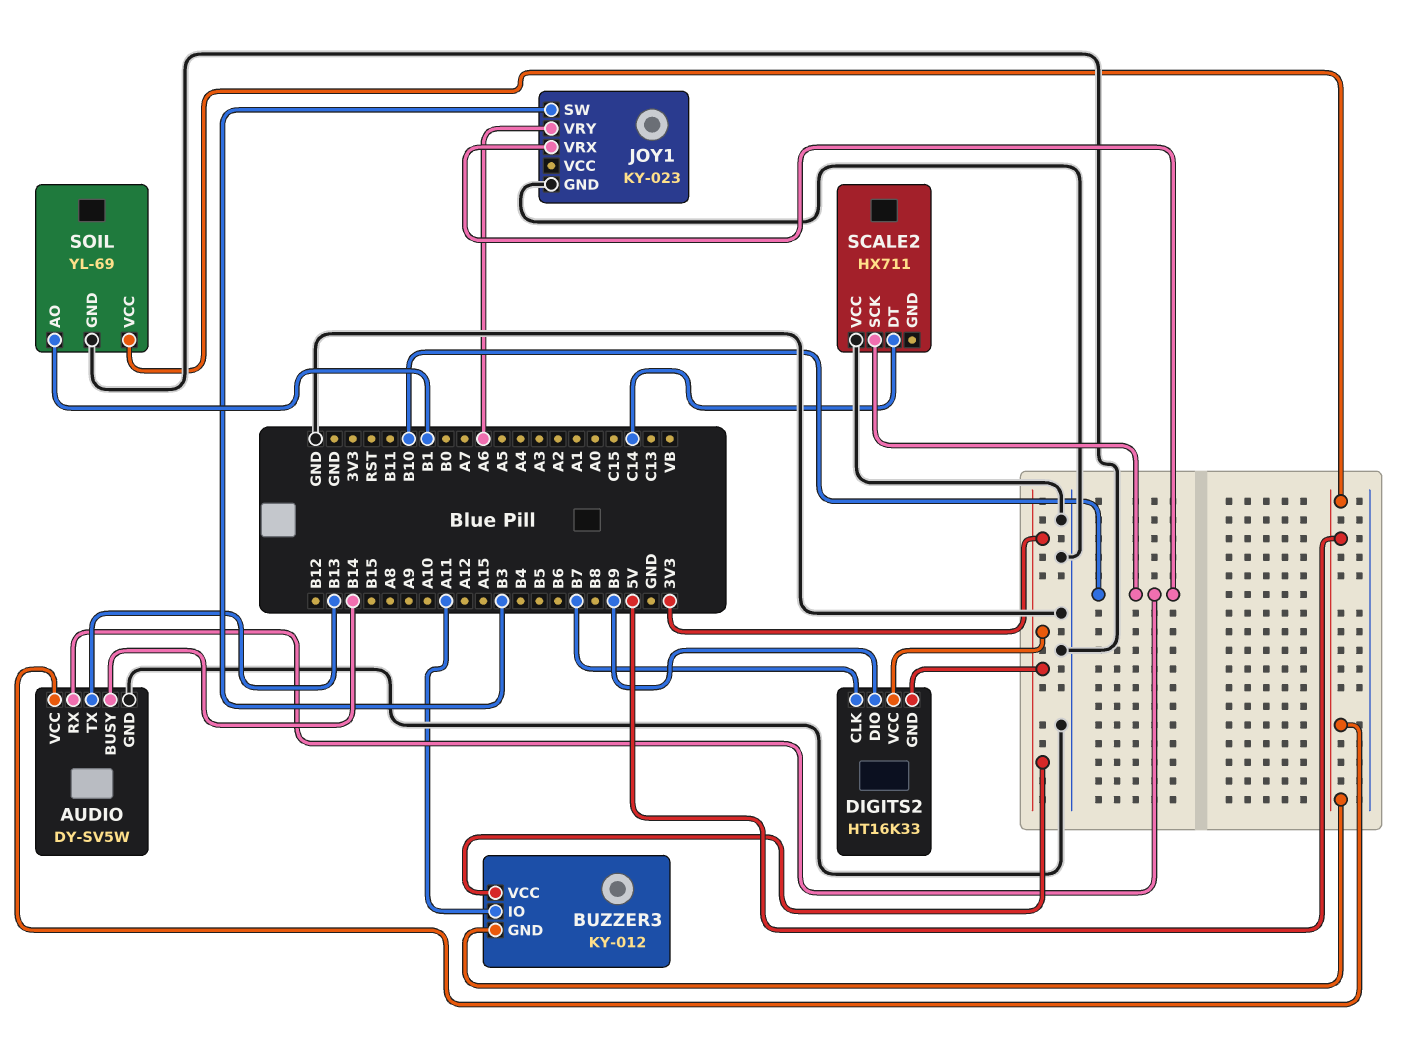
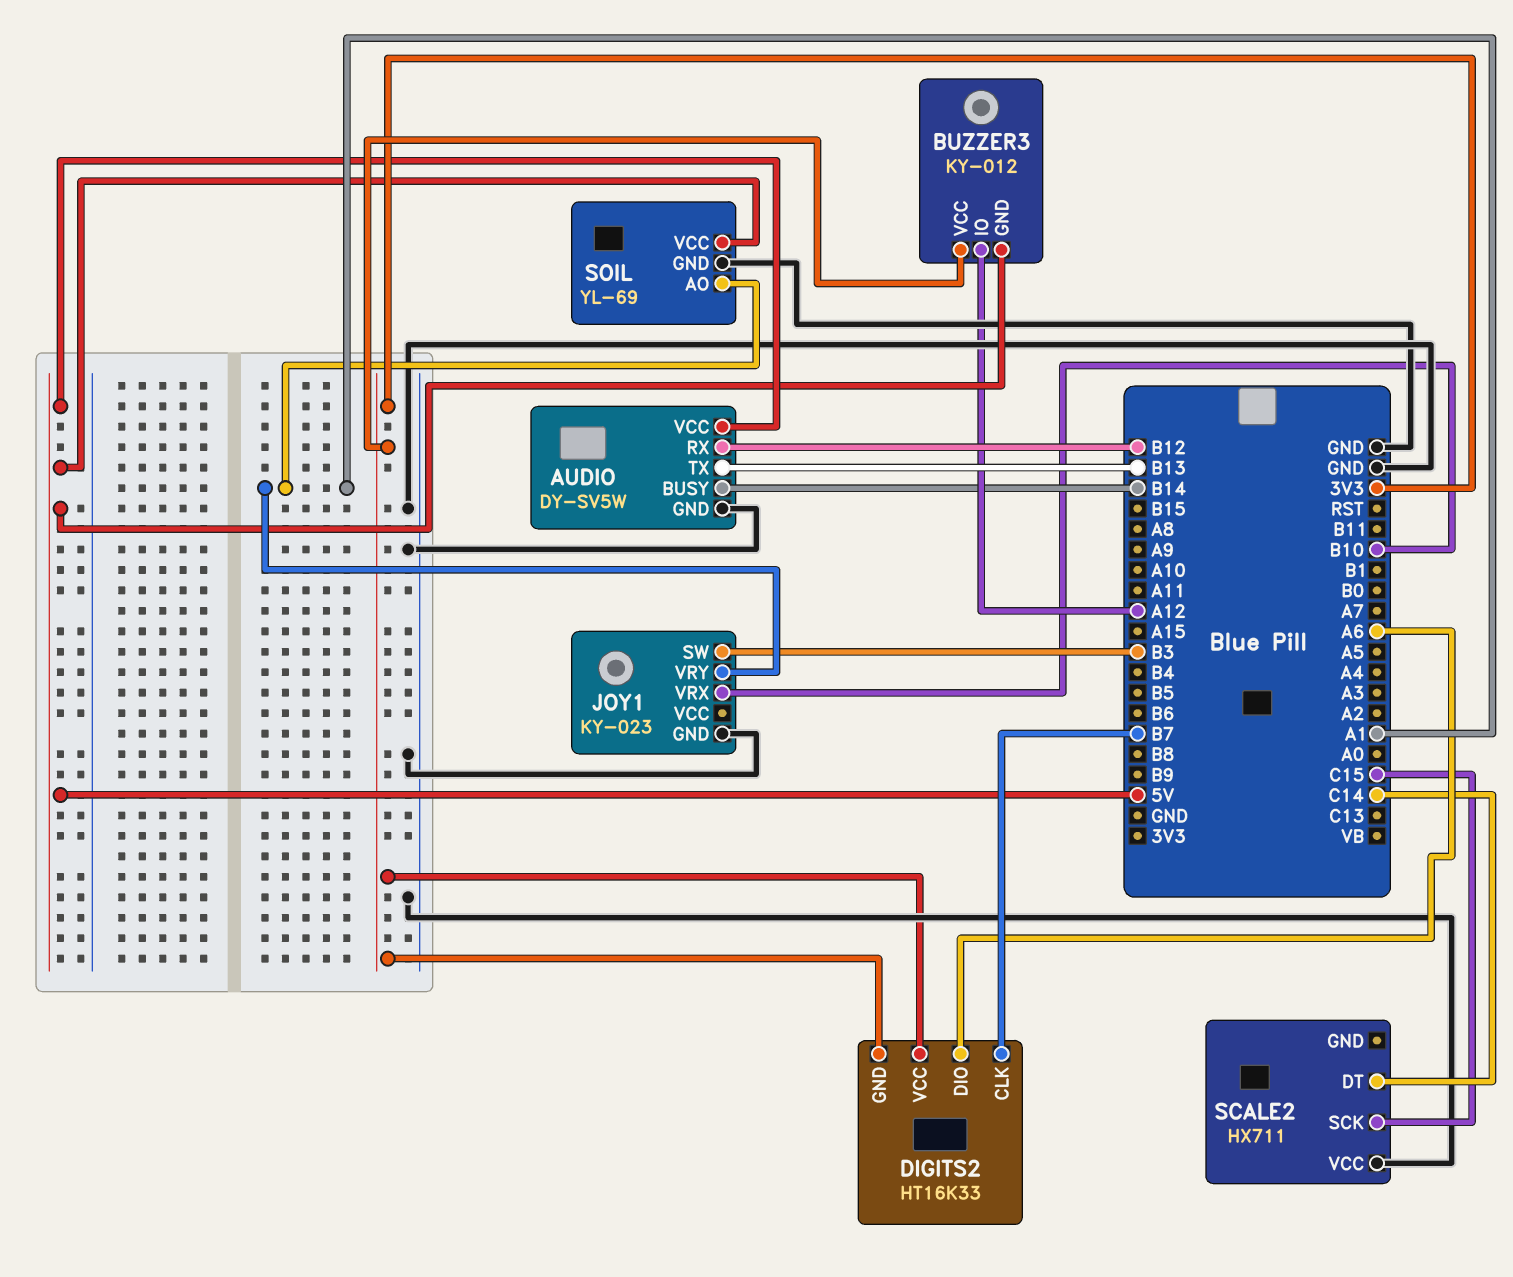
AUDIO pin RX: B10 -> B12
BUZZER3 pin IO: A11 -> A12
DIGITS2 pin DIO: B9 -> A6
JOY1 pin VRY: A6 -> A1
SCALE2 pin SCK: B10 -> C15
SOIL pin AO: B1 -> A1

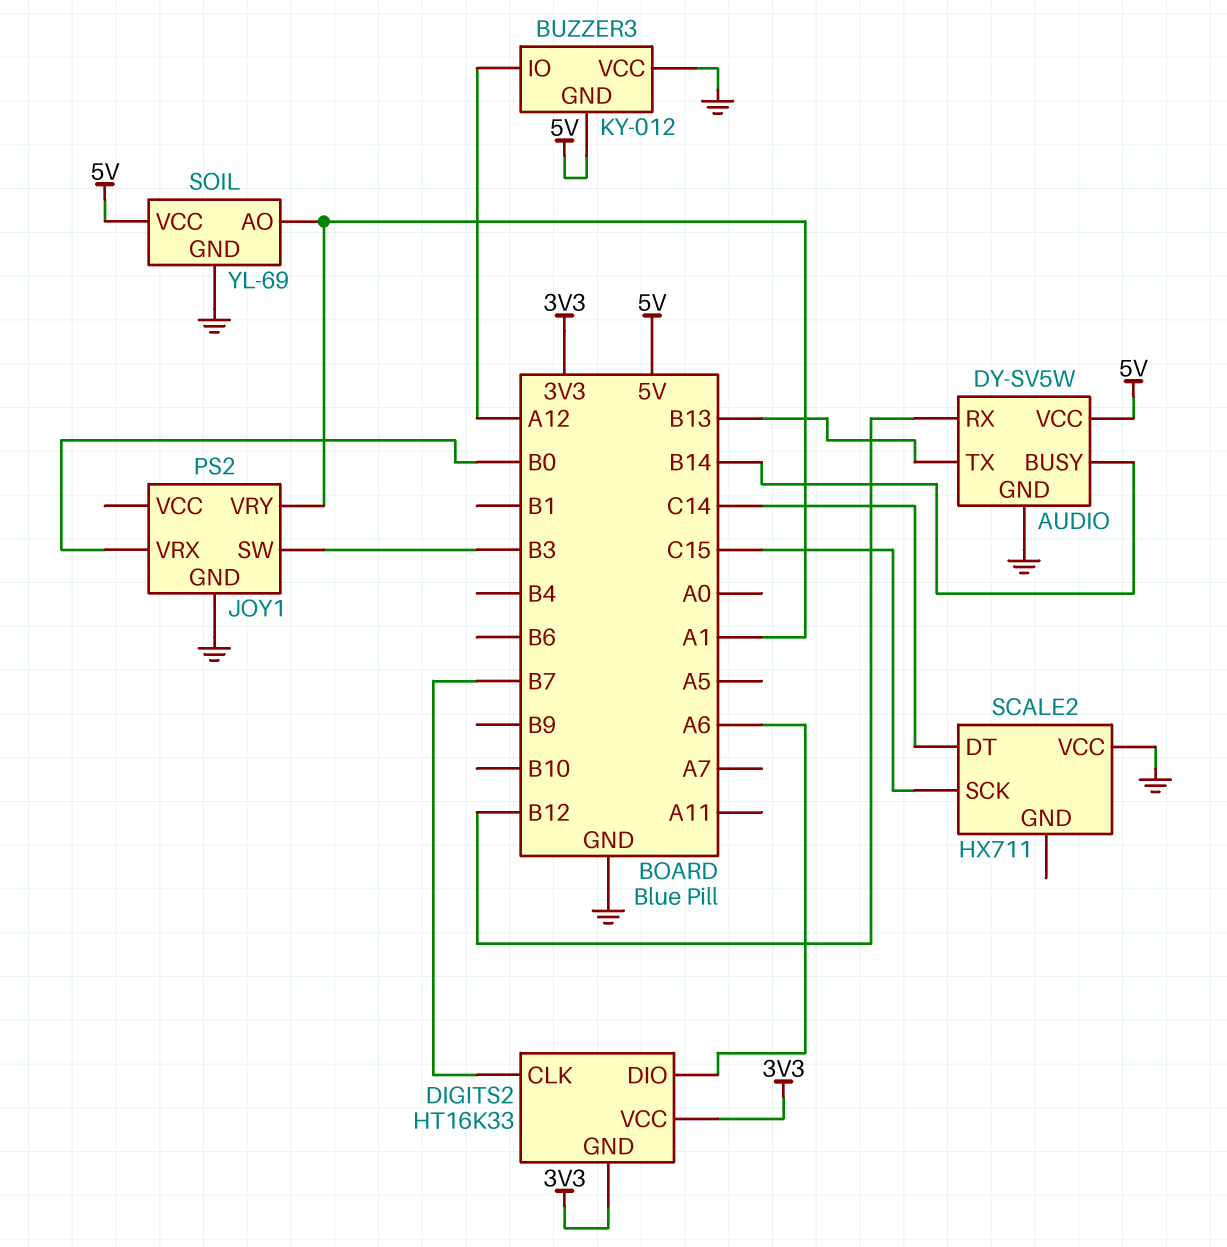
BUZZER3 pin VCC: 3V3 -> GND
JOY1: KY-023 -> PS2
JOY1 pin VRX: B10 -> B0

